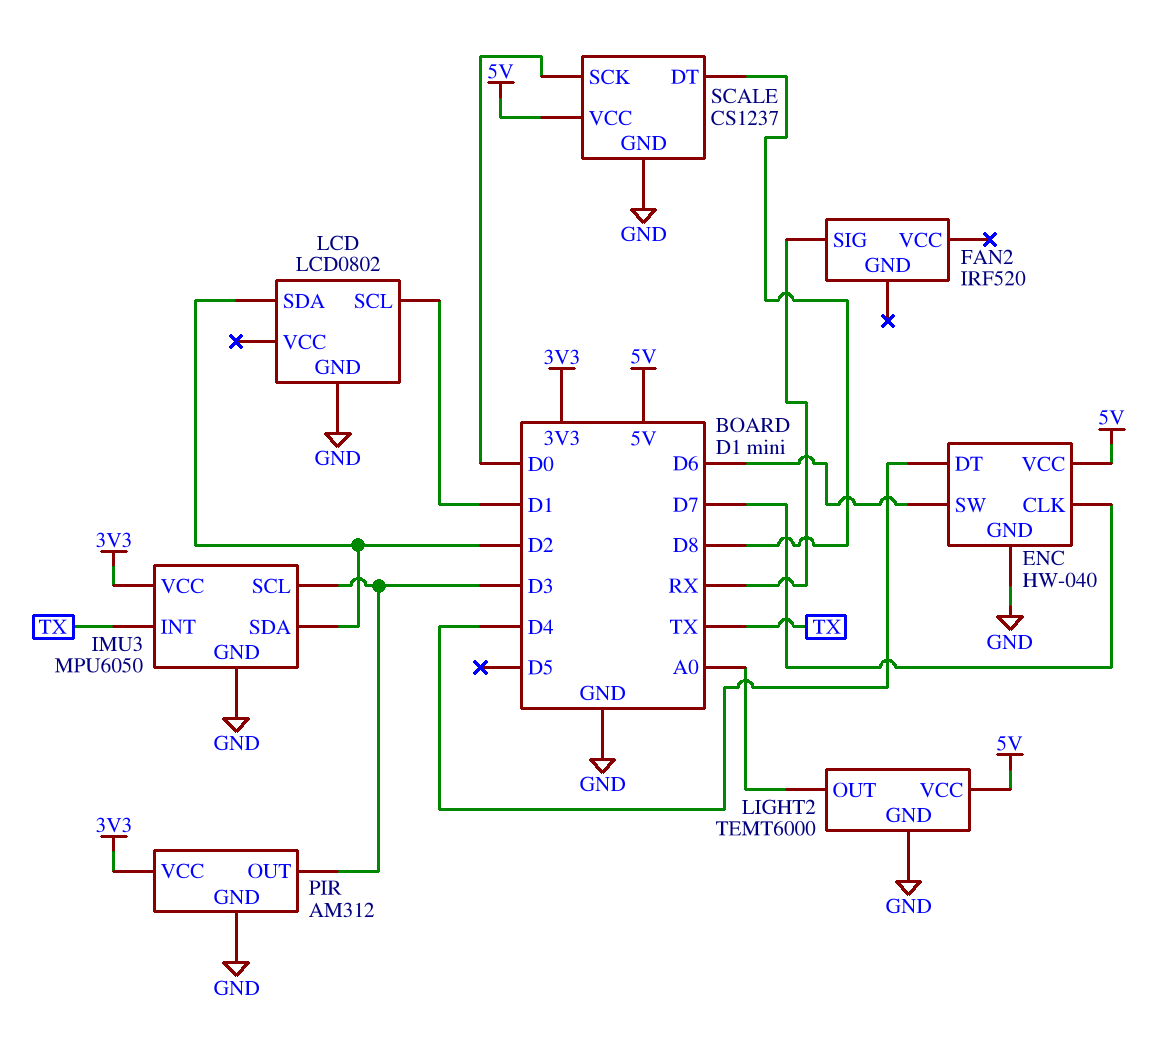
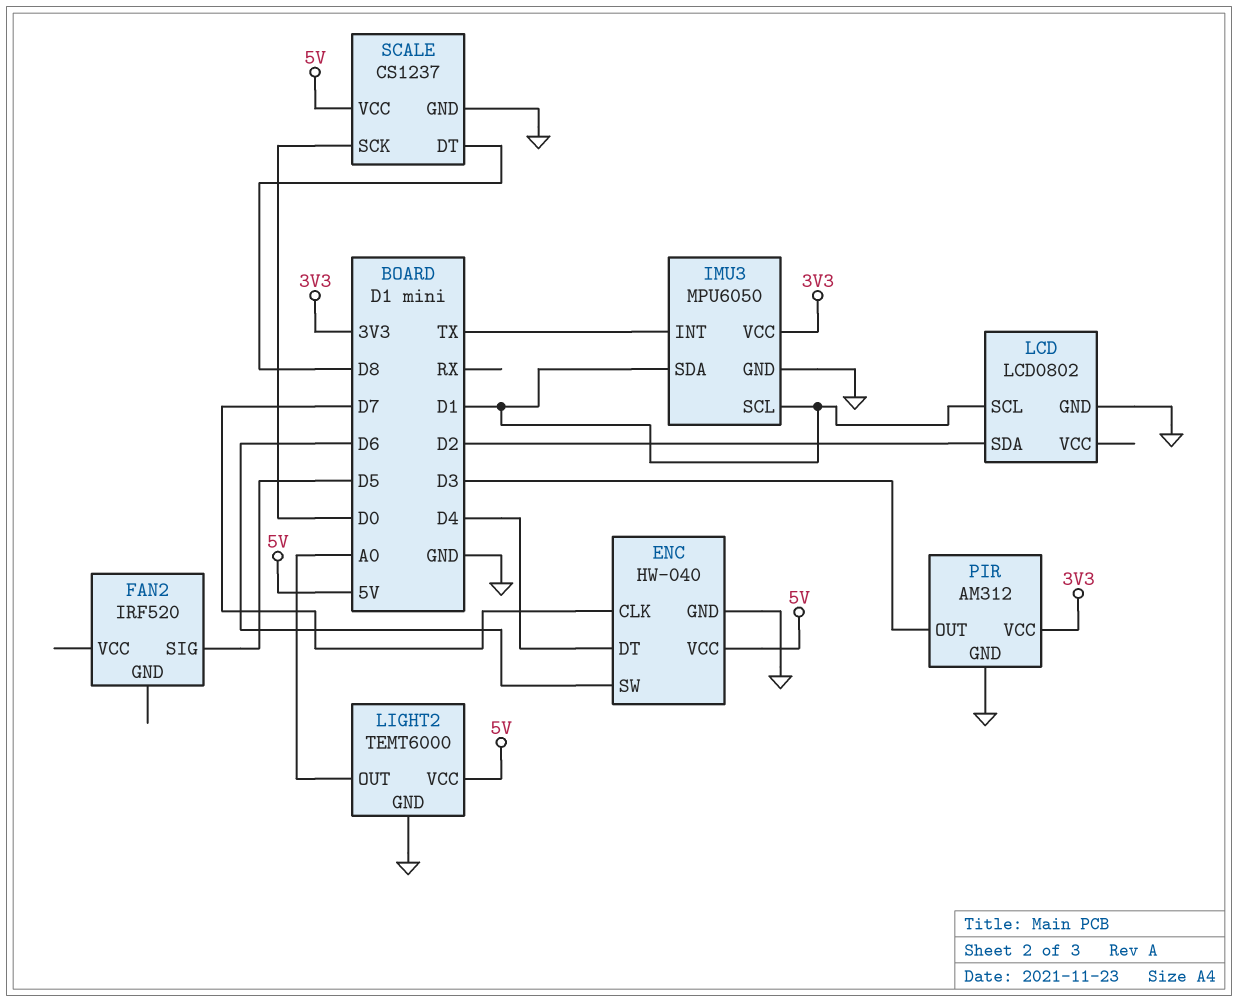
FAN2 pin SIG: RX -> D5
IMU3 pin SCL: D3 -> D1
IMU3 pin SDA: D2 -> D1

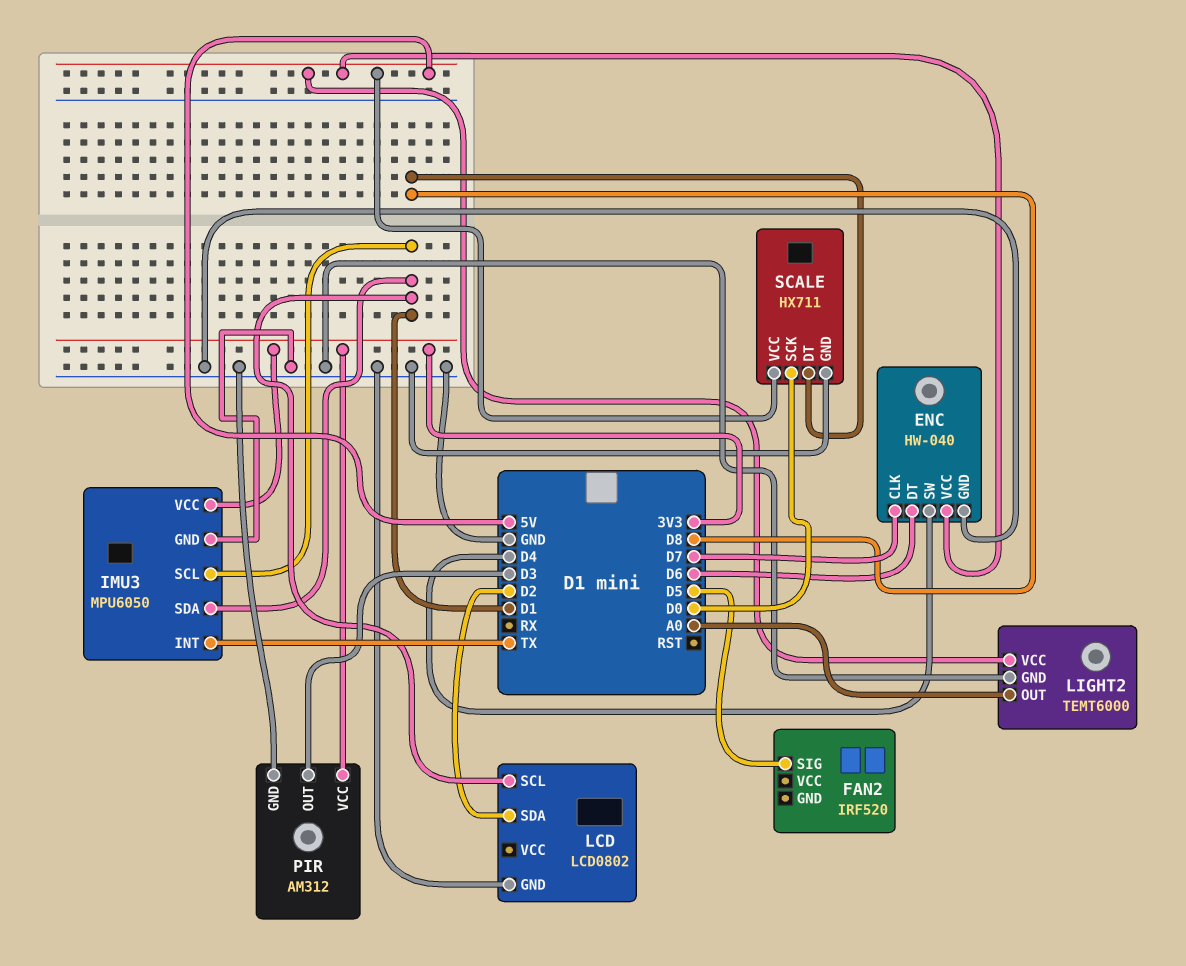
ENC pin DT: D4 -> D6
ENC pin SW: D6 -> D4
SCALE: CS1237 -> HX711

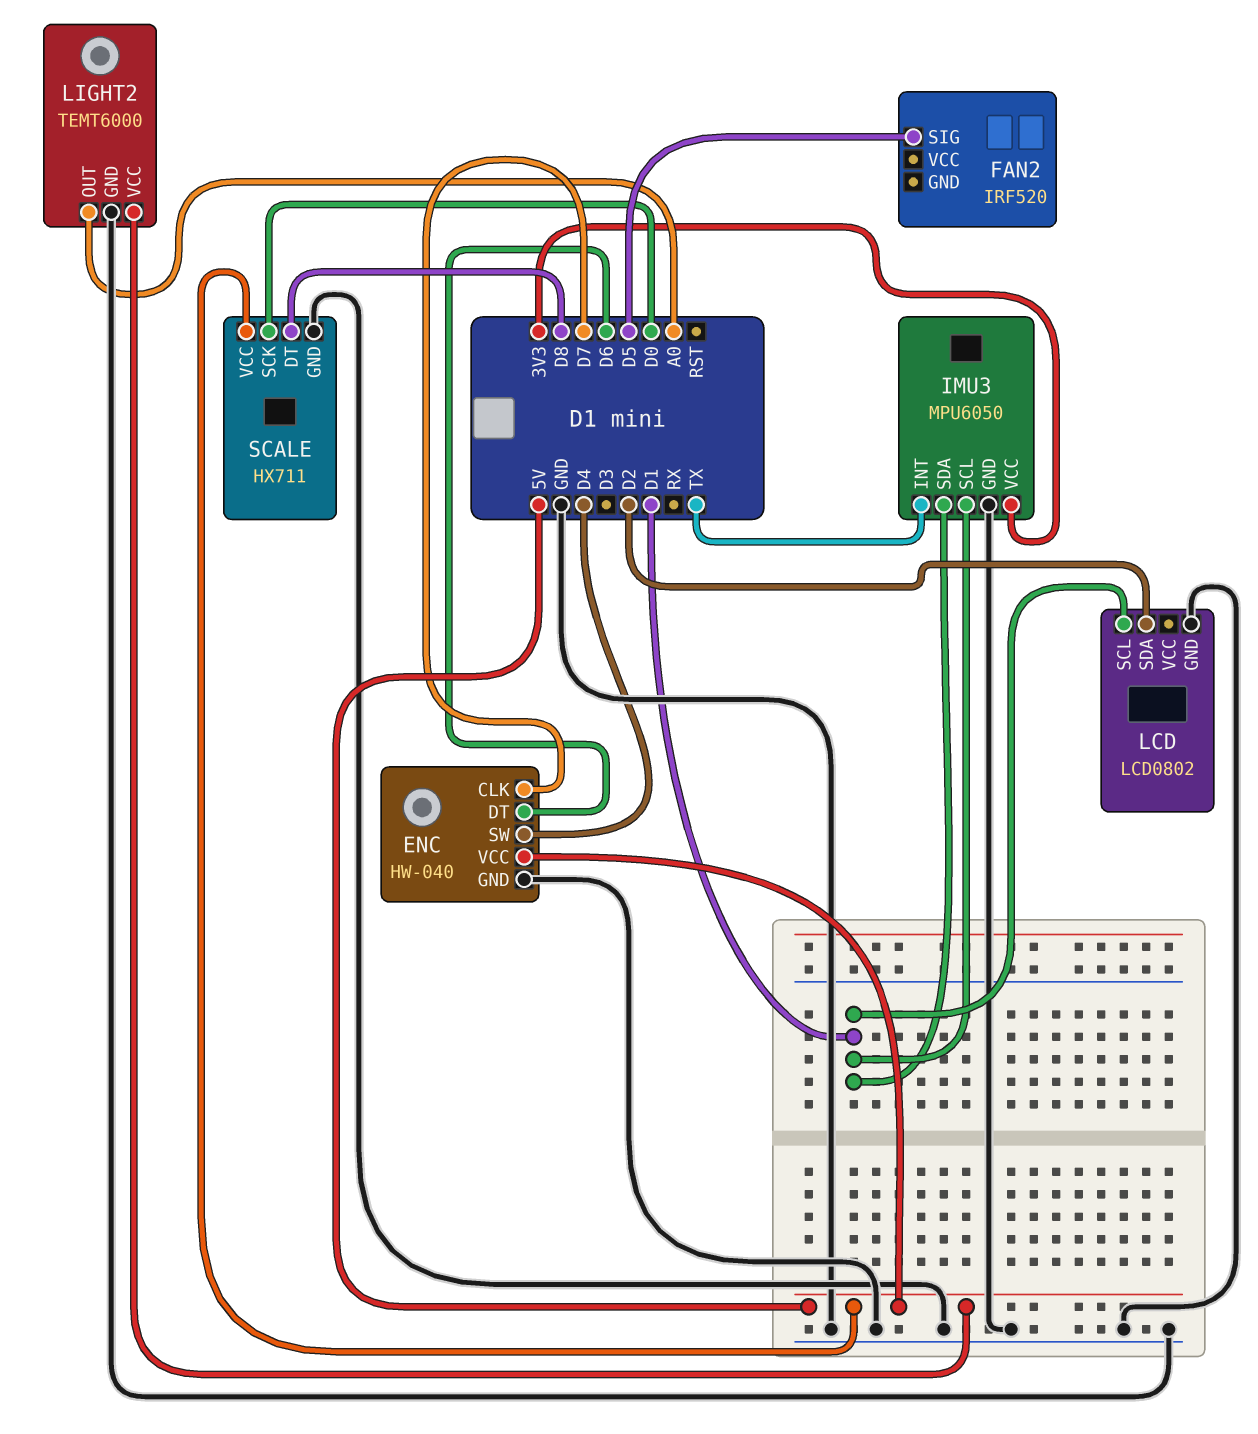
PIR: AM312 -> none
PIR pin GND: GND -> none
PIR pin OUT: D3 -> none
PIR pin VCC: 3V3 -> none

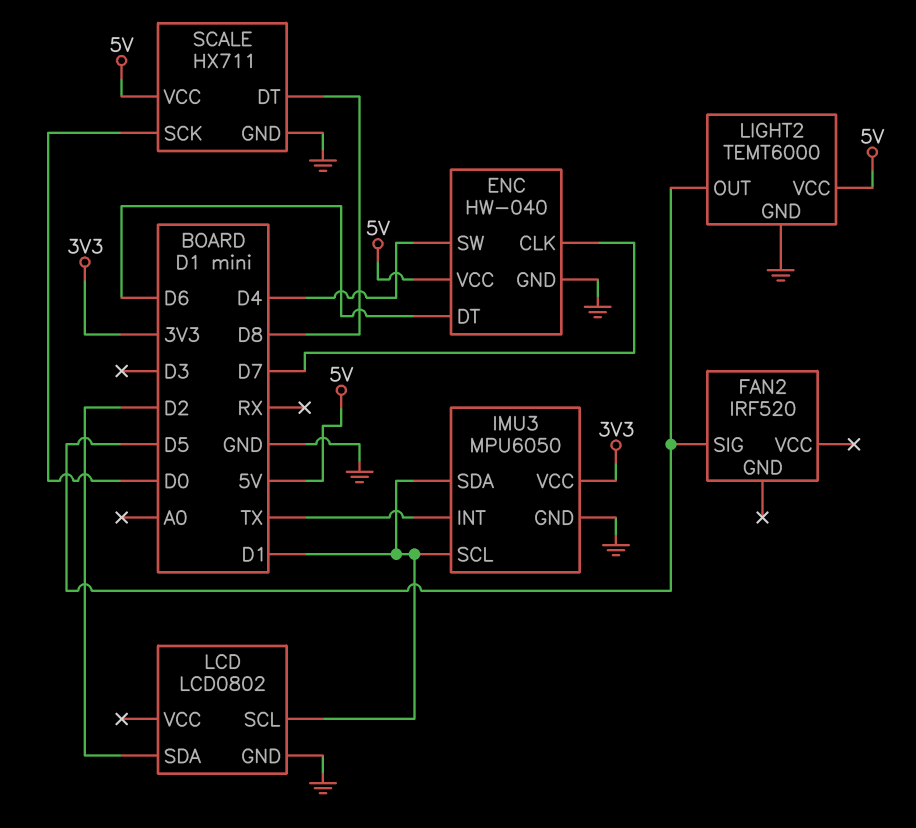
LIGHT2 pin OUT: A0 -> D5

